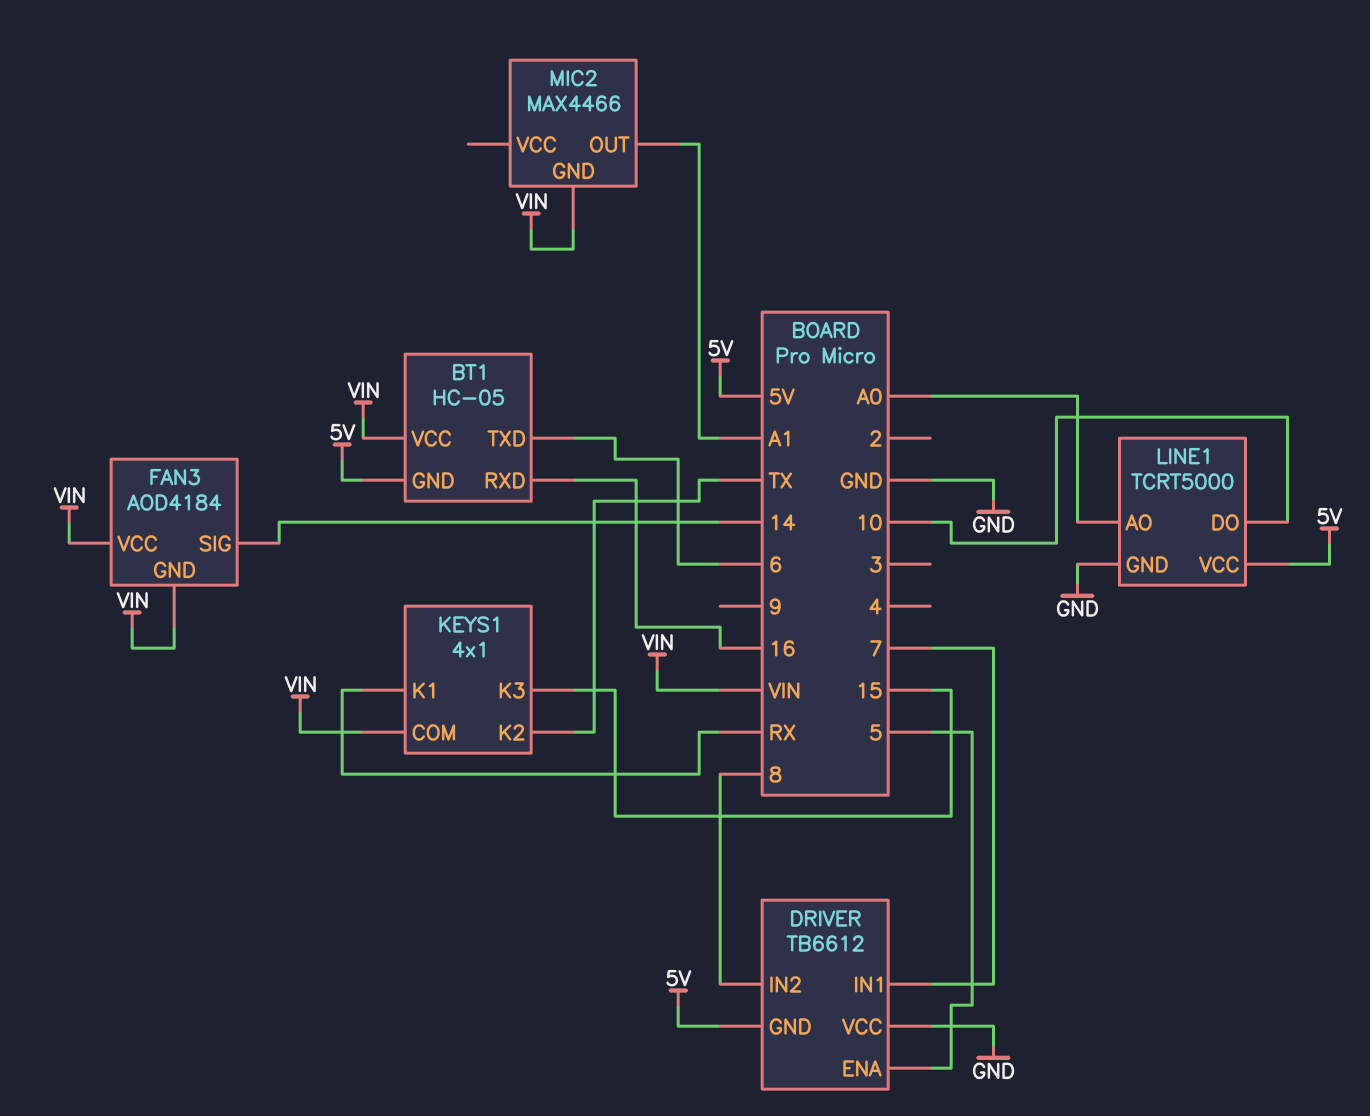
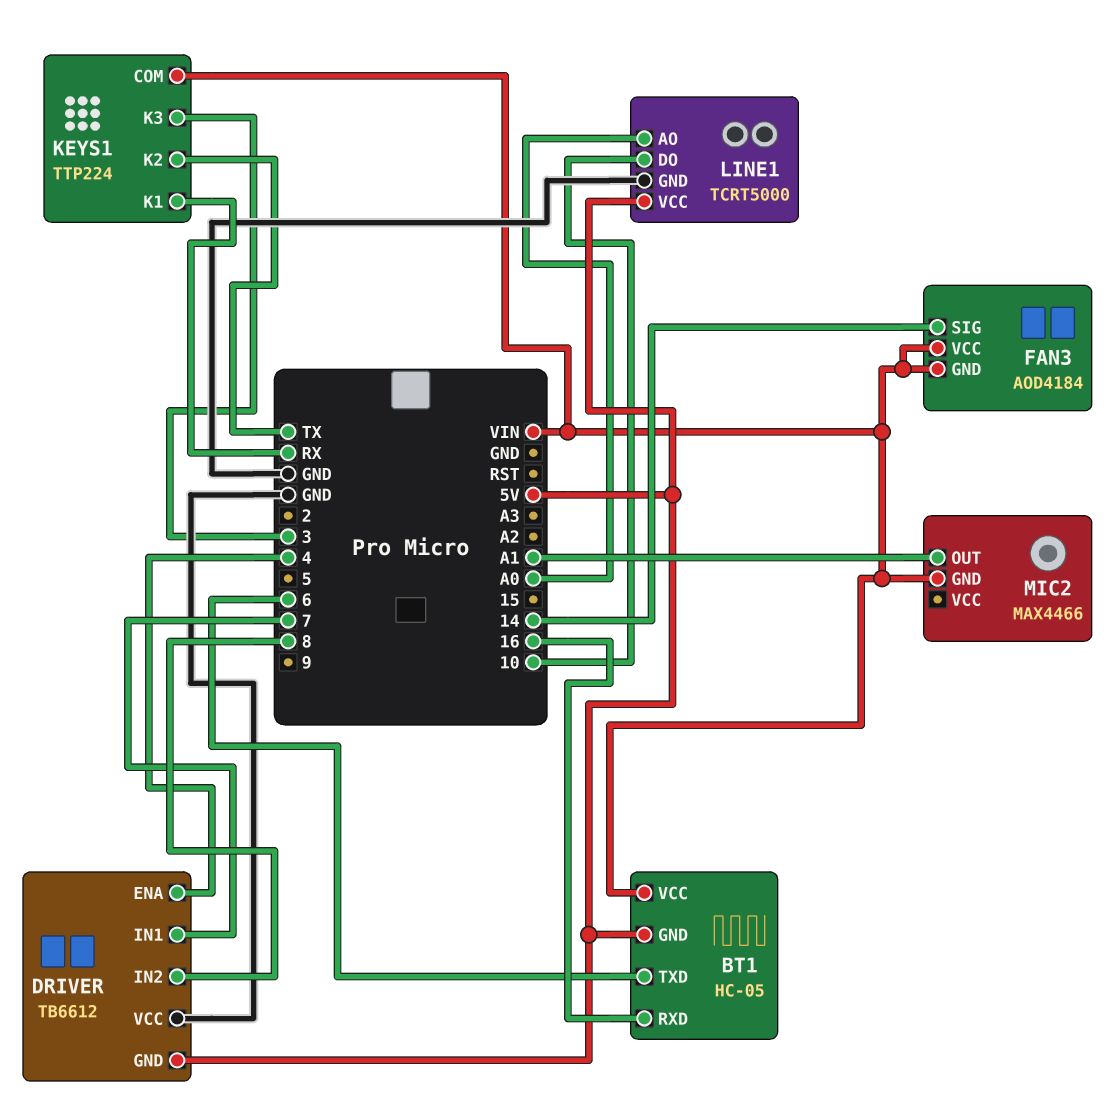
DRIVER pin ENA: 5 -> 4
KEYS1: 4x1 -> TTP224
KEYS1 pin K3: 15 -> 3

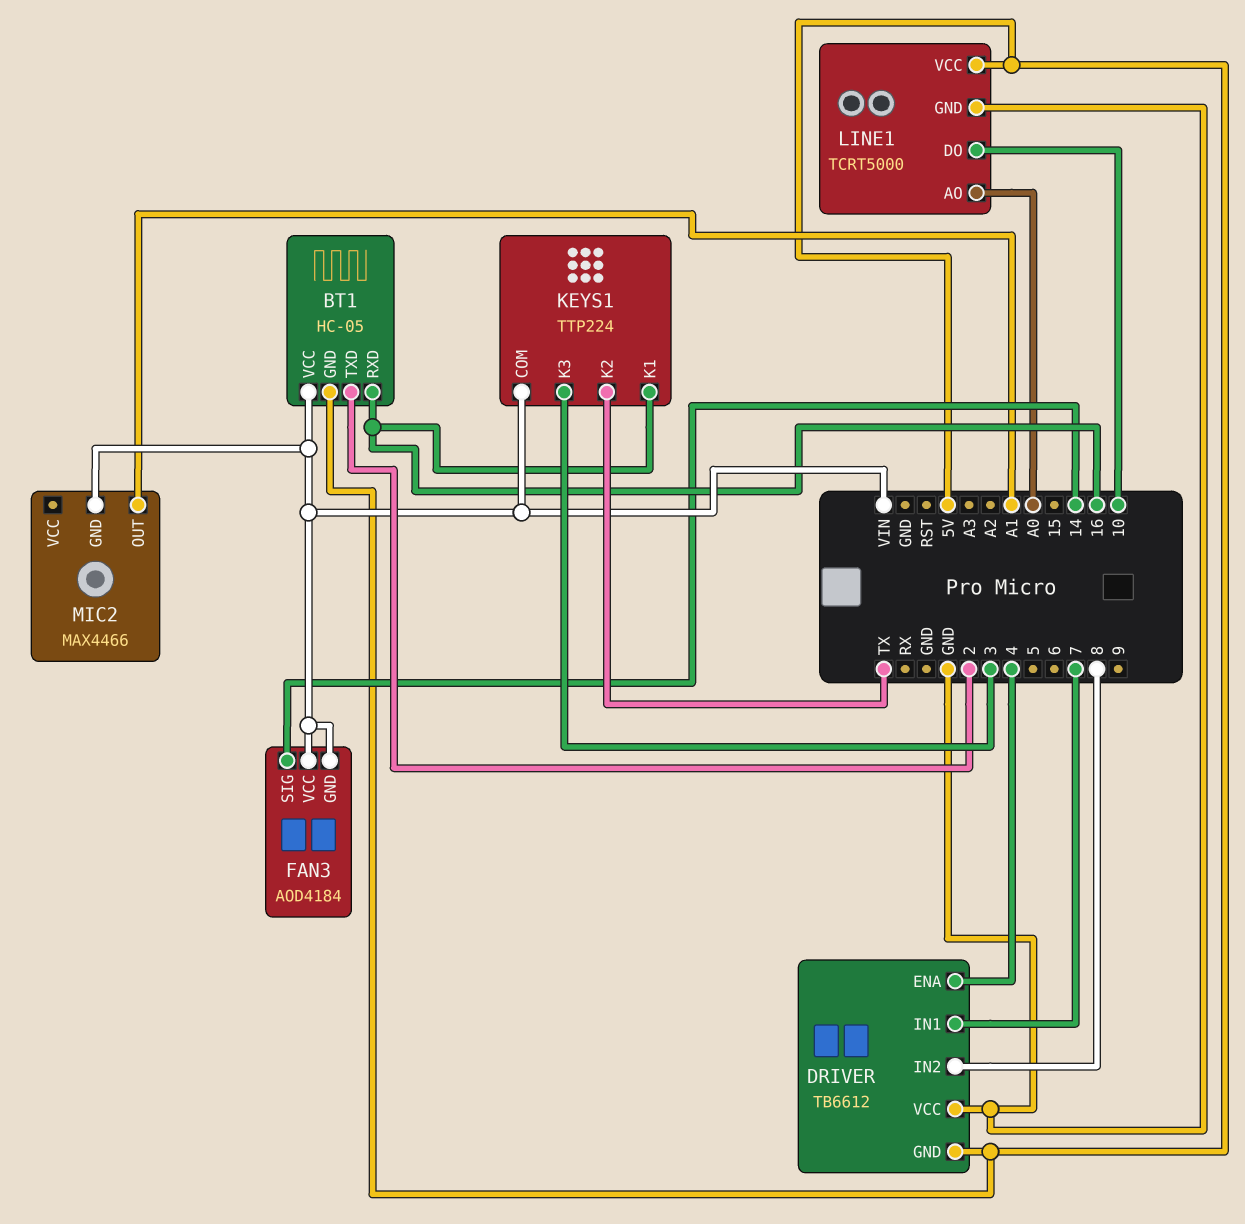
BT1 pin TXD: 6 -> 2
KEYS1 pin K1: RX -> 16

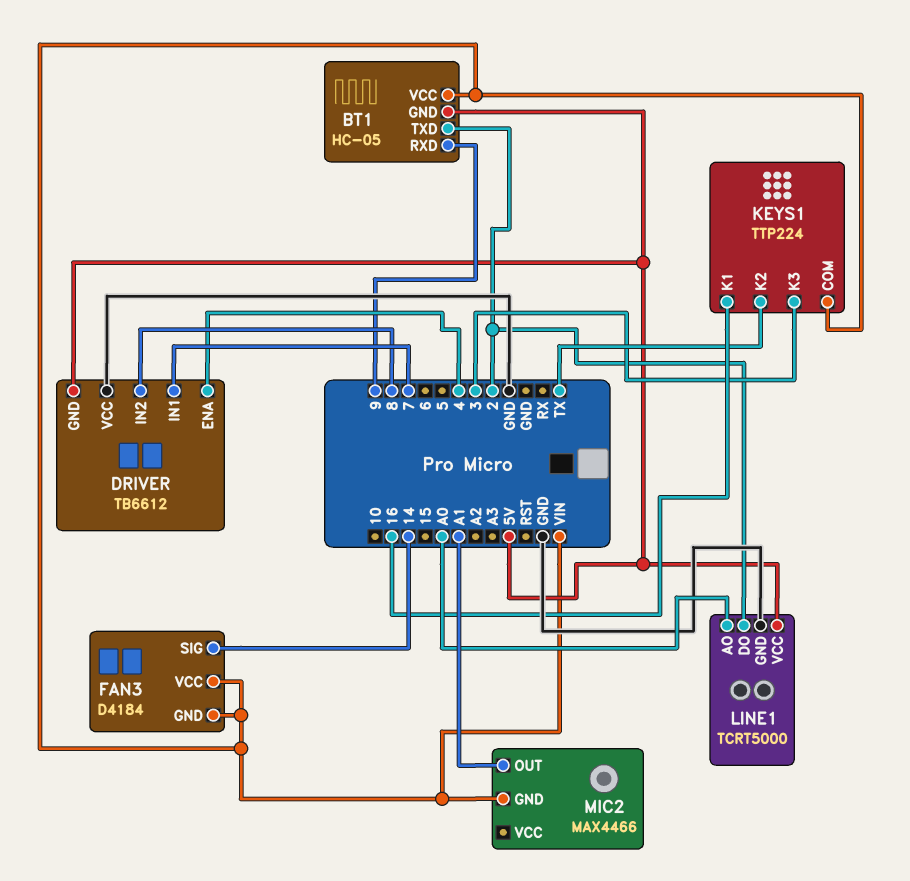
BT1 pin RXD: 16 -> 9
FAN3: AOD4184 -> D4184
LINE1 pin DO: 10 -> 2

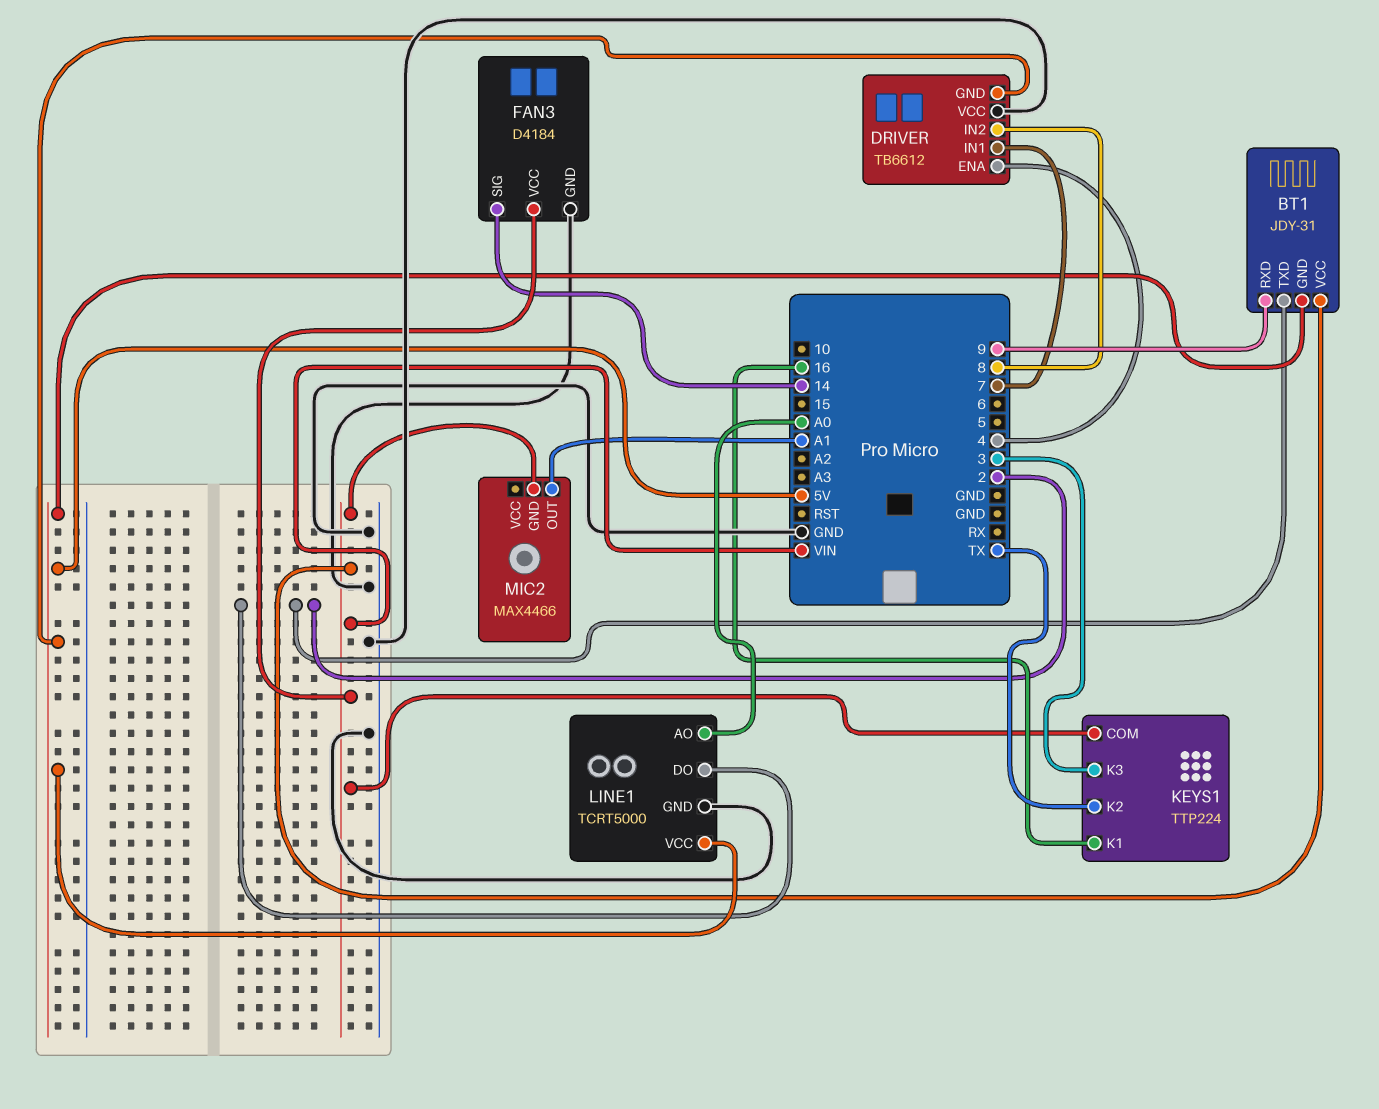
BT1: HC-05 -> JDY-31
FAN3 pin GND: VIN -> GND

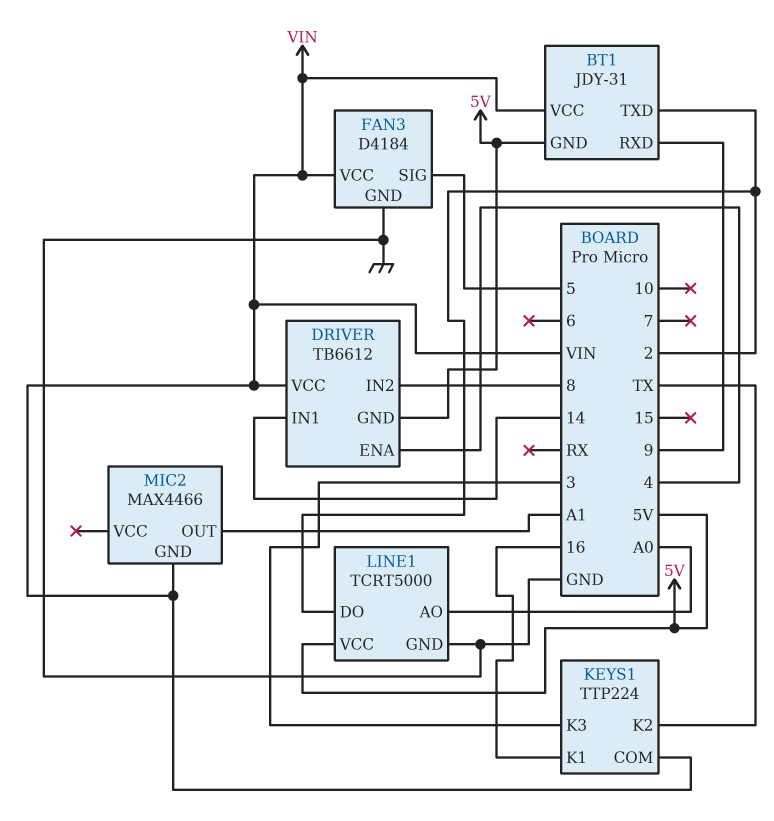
DRIVER pin IN1: 7 -> 14
DRIVER pin VCC: GND -> VIN
FAN3 pin SIG: 14 -> 5

